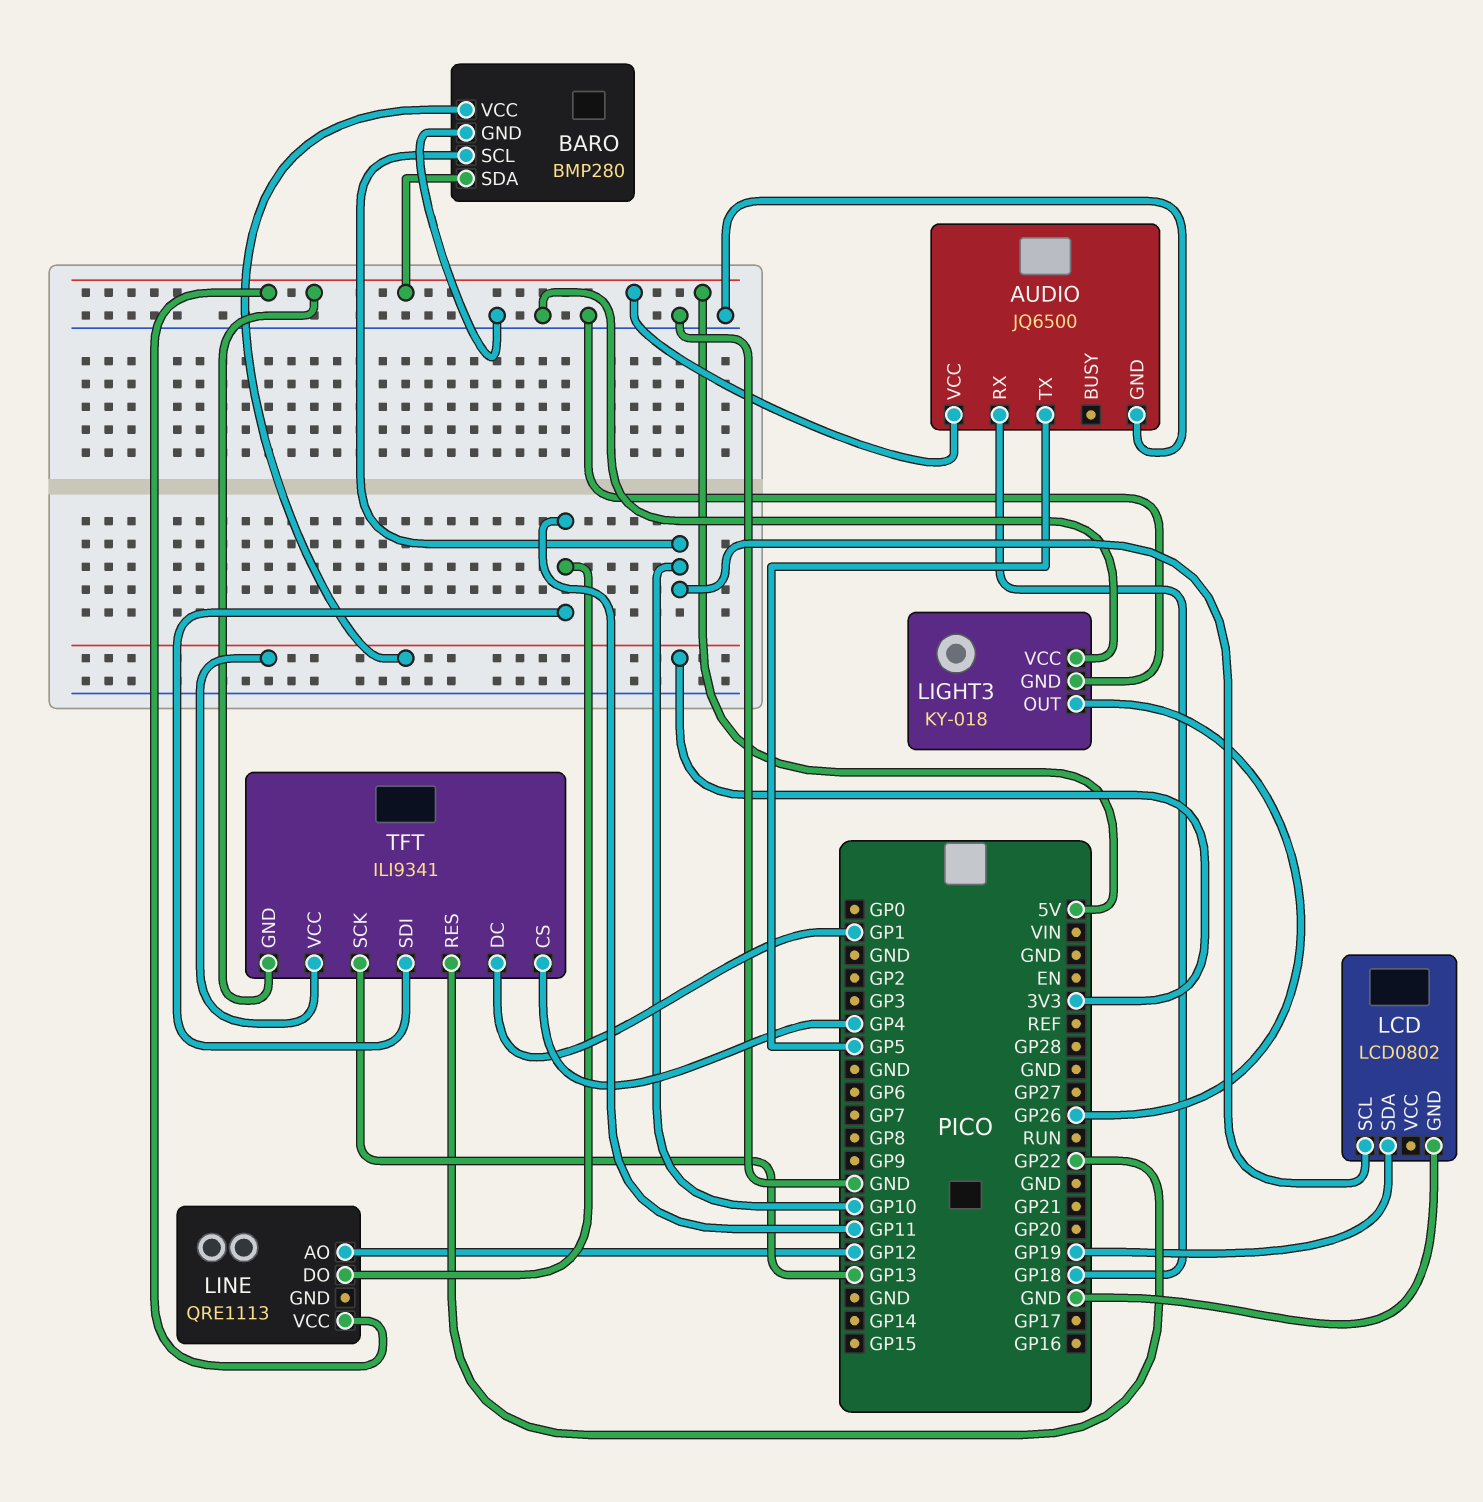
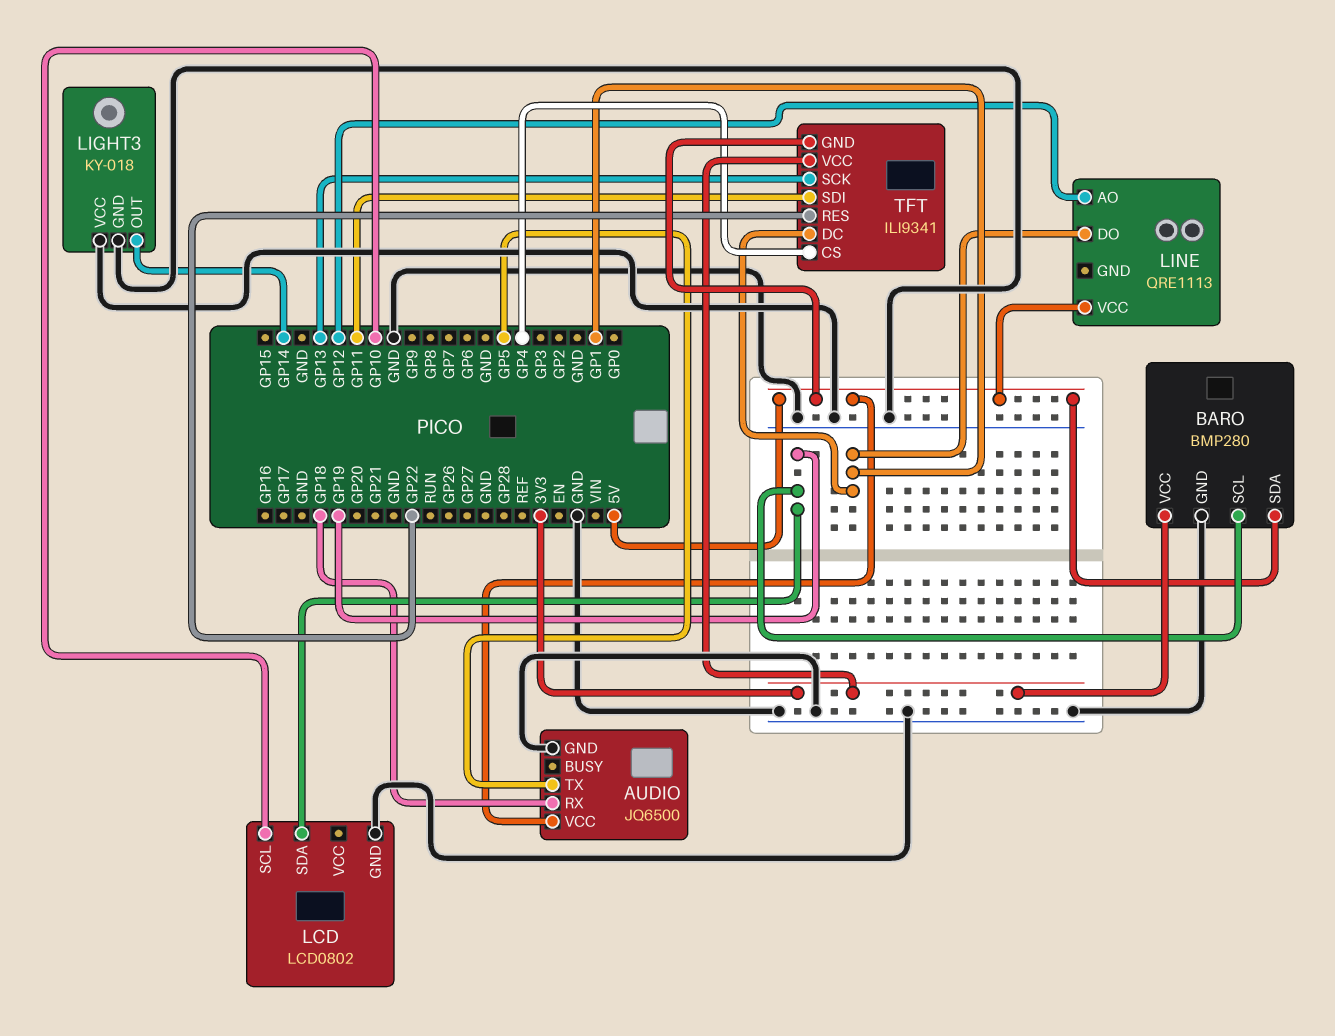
BARO pin SCL: GP10 -> GP19
LIGHT3 pin OUT: GP26 -> GP14
LINE pin DO: GP11 -> GP1

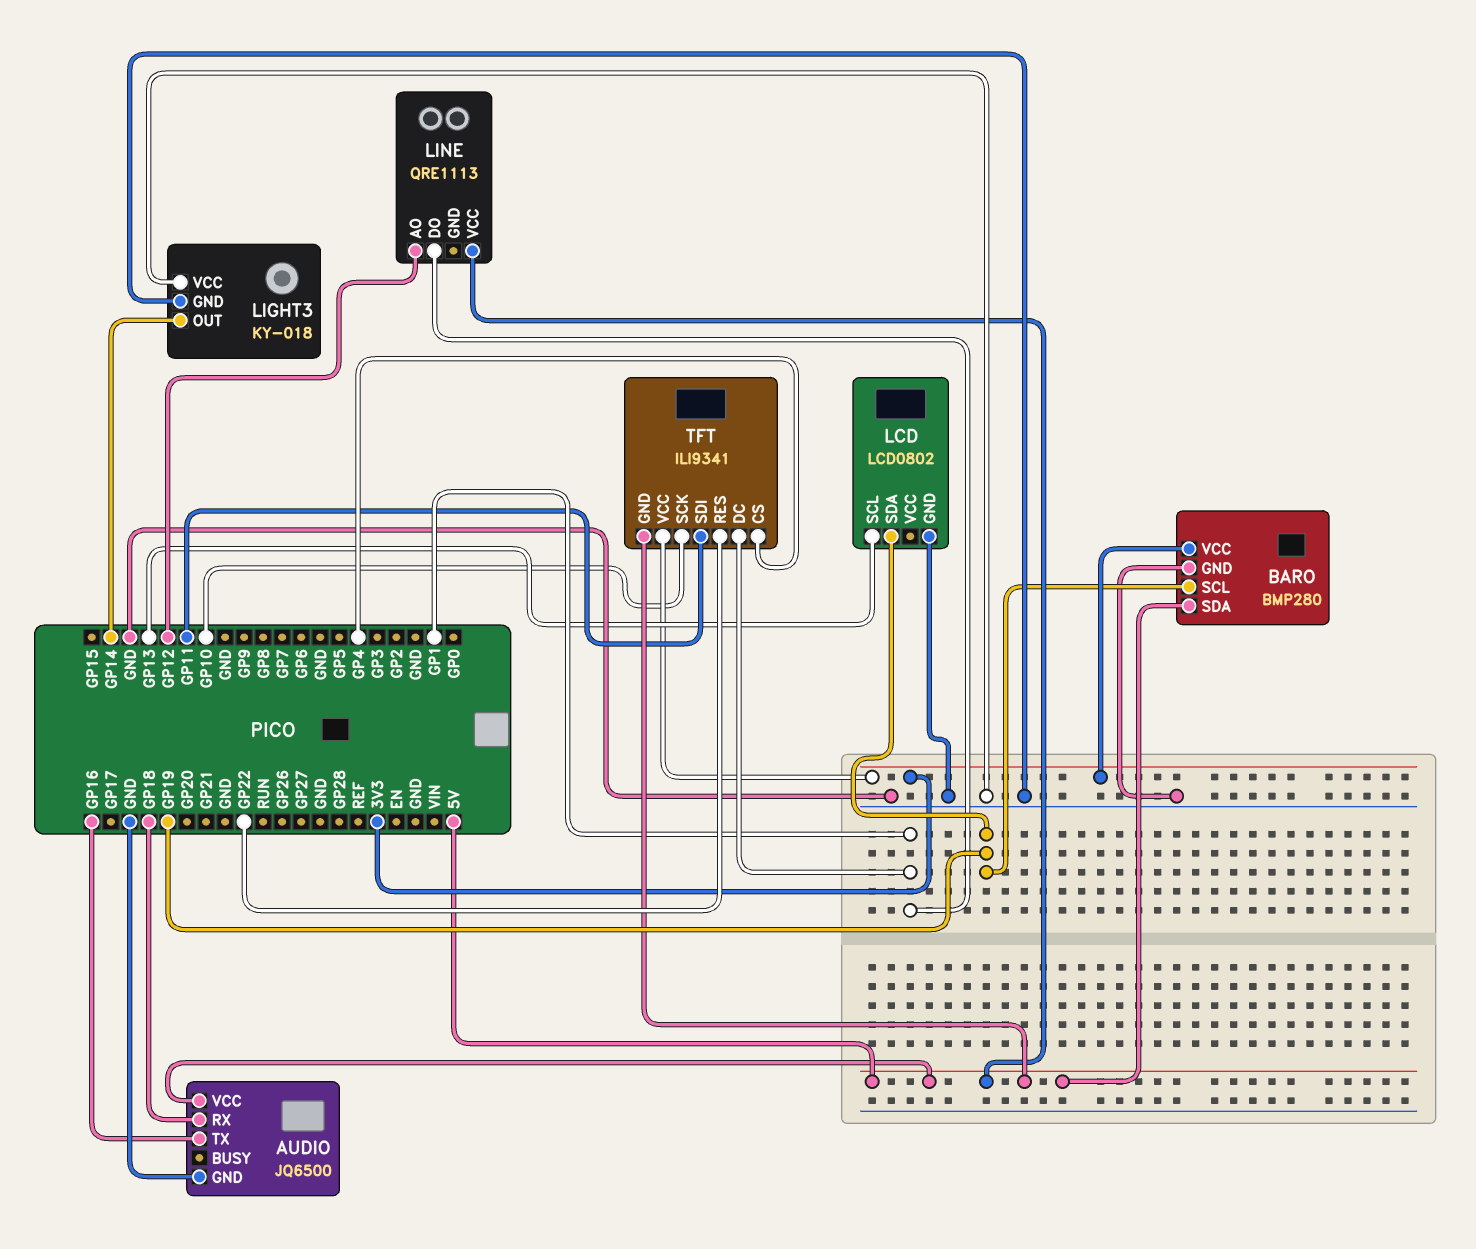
AUDIO pin TX: GP5 -> GP16
LCD pin SCL: GP10 -> GP13
TFT pin SCK: GP13 -> GP10

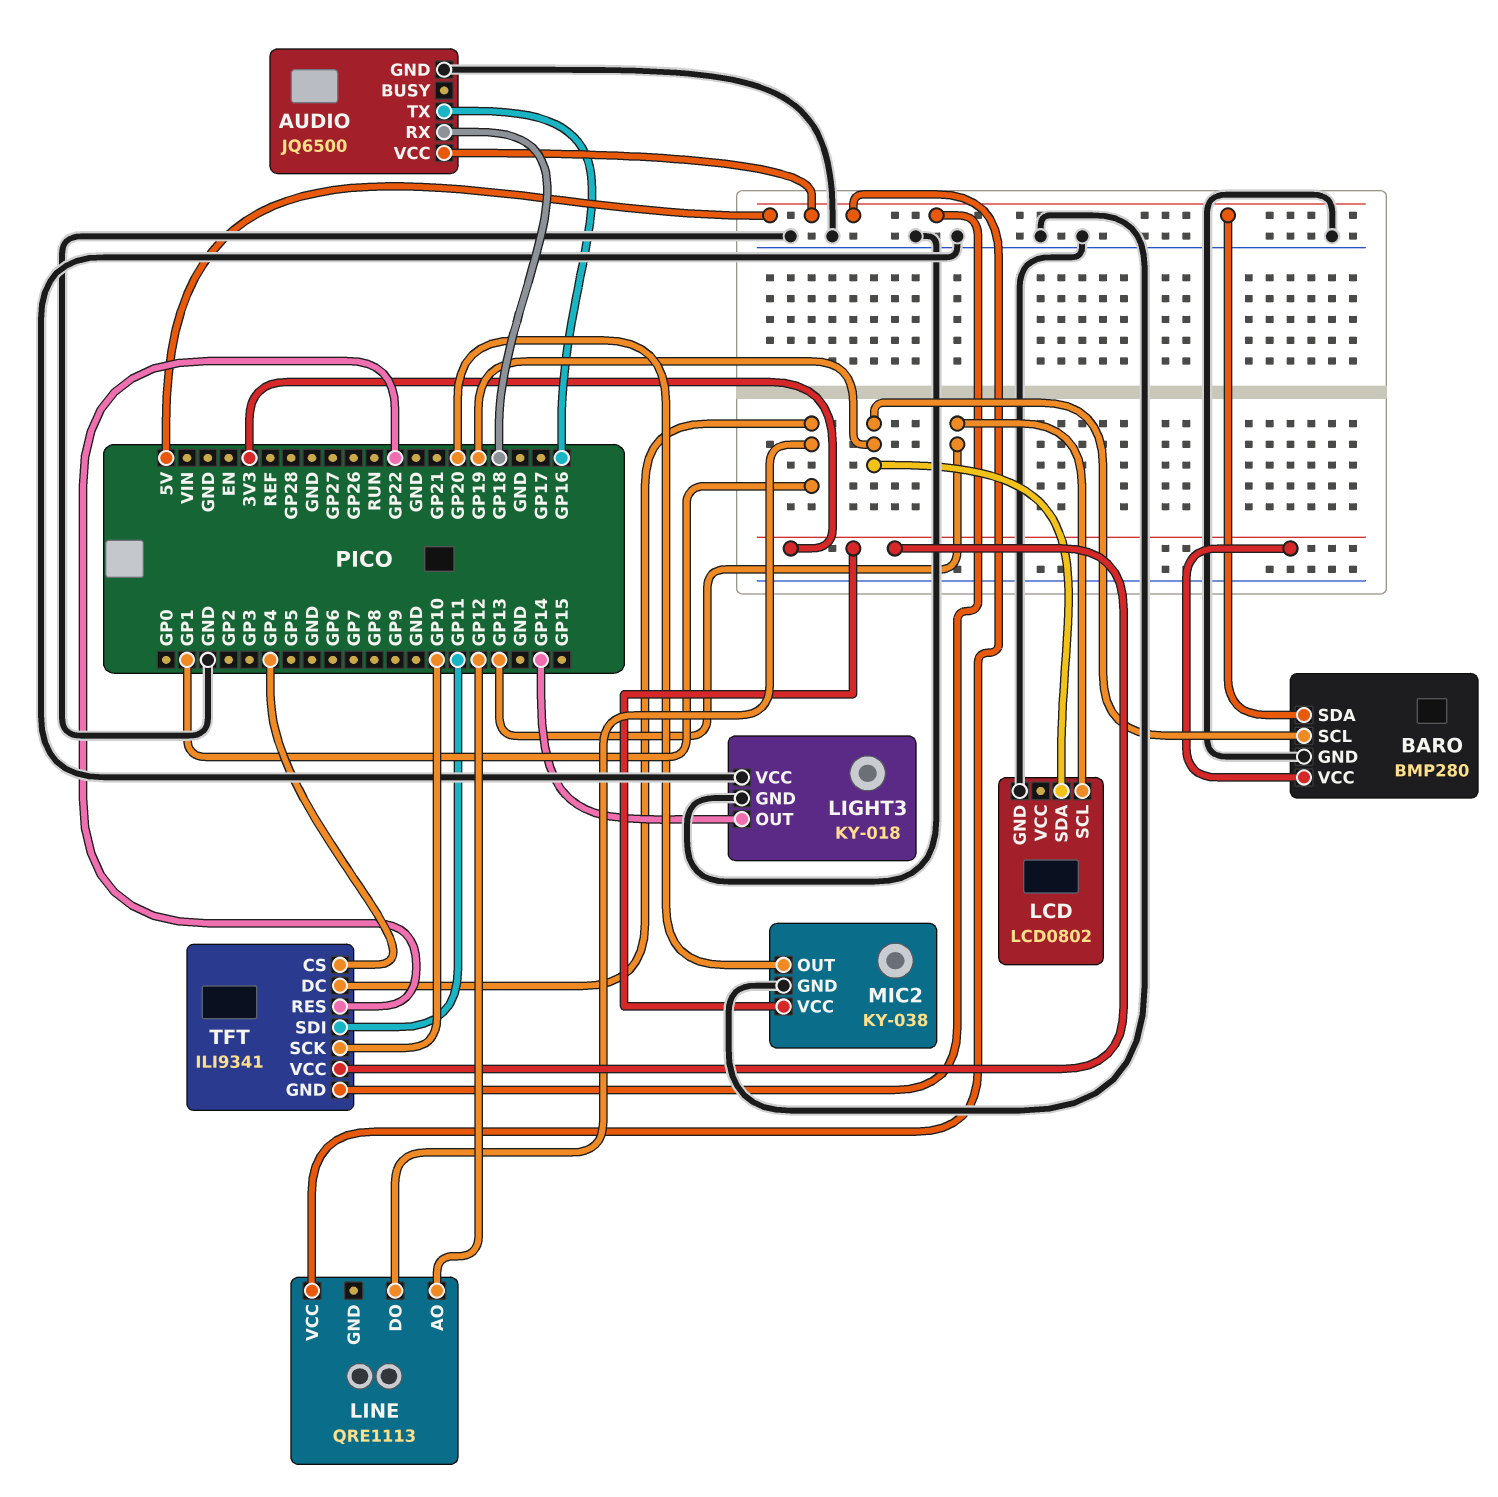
MIC2: none -> KY-038
MIC2 pin GND: none -> GND
MIC2 pin OUT: none -> GP20
MIC2 pin VCC: none -> 3V3

